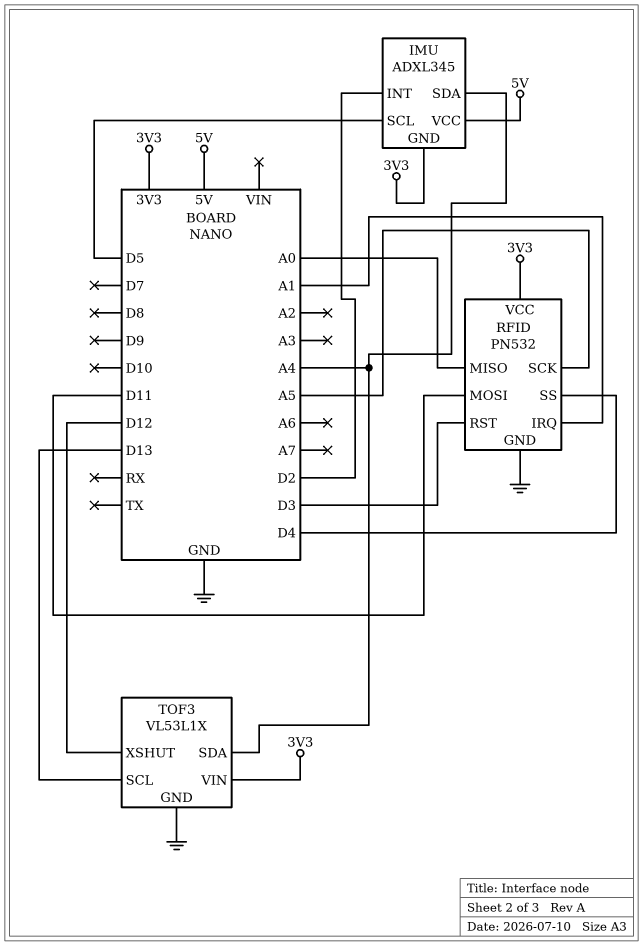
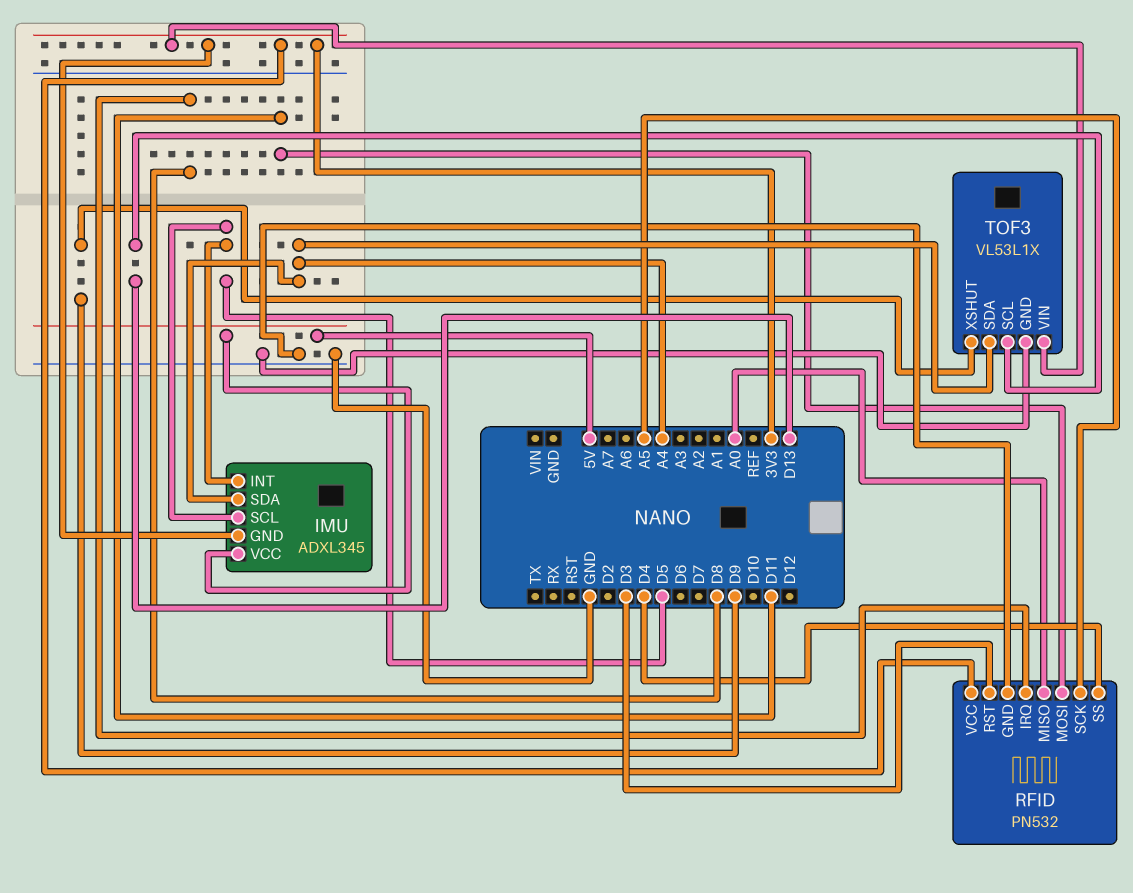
IMU pin INT: D2 -> D5
RFID pin IRQ: A1 -> D8
TOF3 pin XSHUT: D12 -> D9

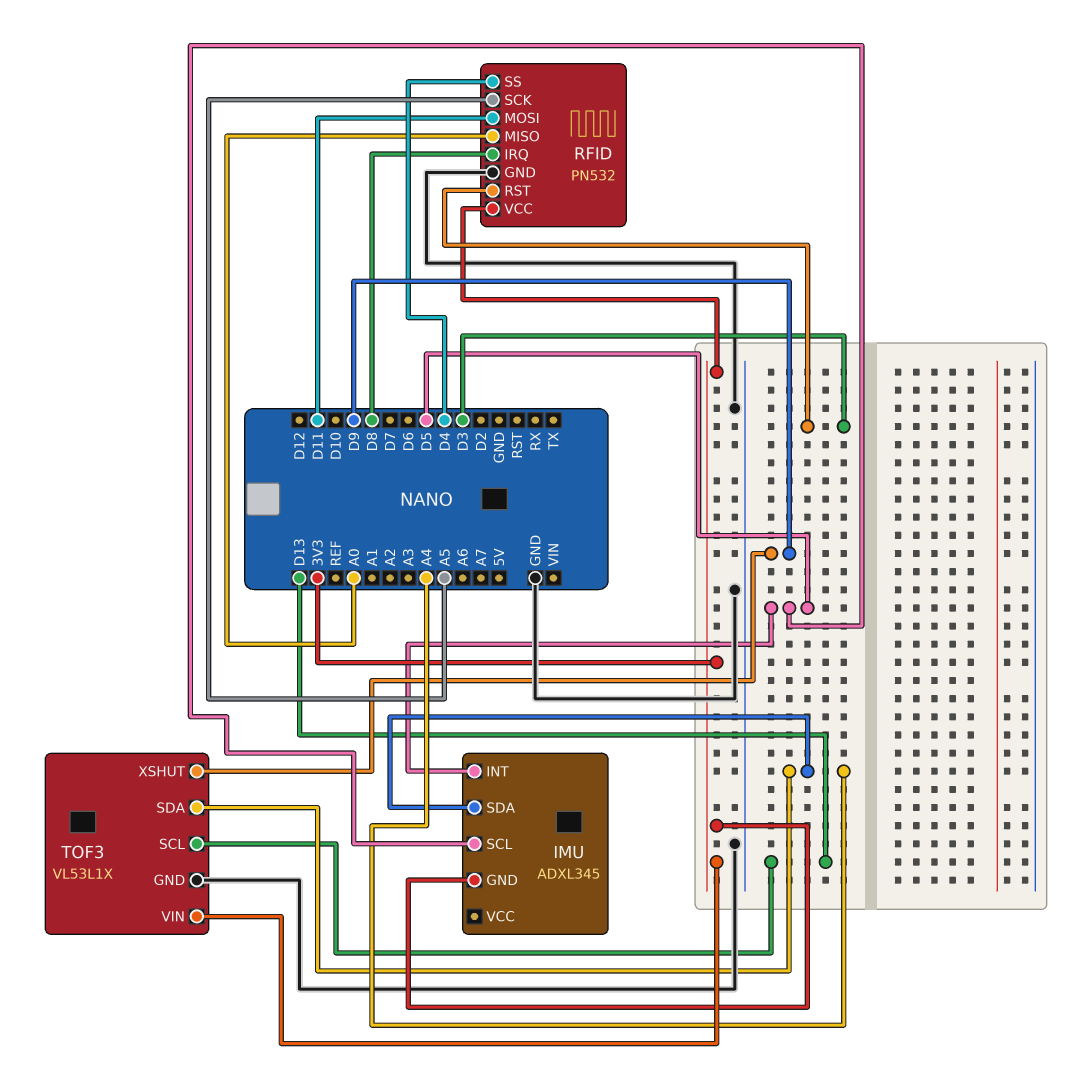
IMU pin VCC: 5V -> none

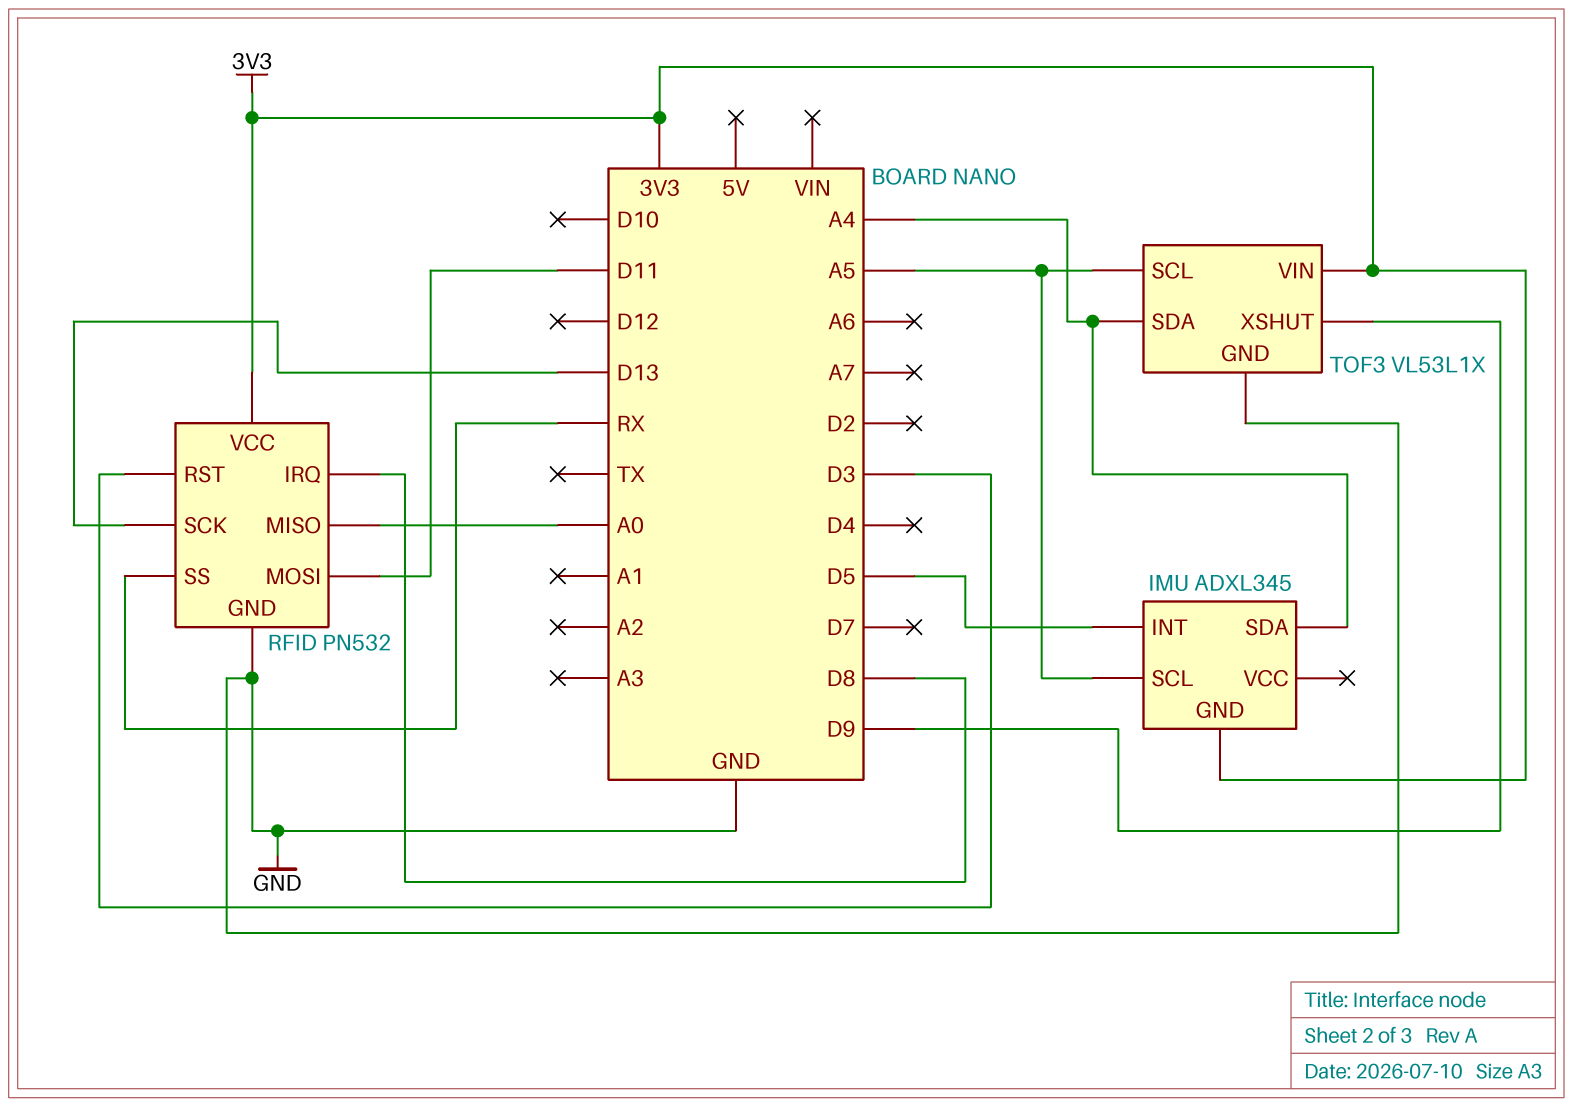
IMU pin SCL: D5 -> A5
RFID pin SCK: A5 -> D13
RFID pin SS: D4 -> RX
TOF3 pin SCL: D13 -> A5

